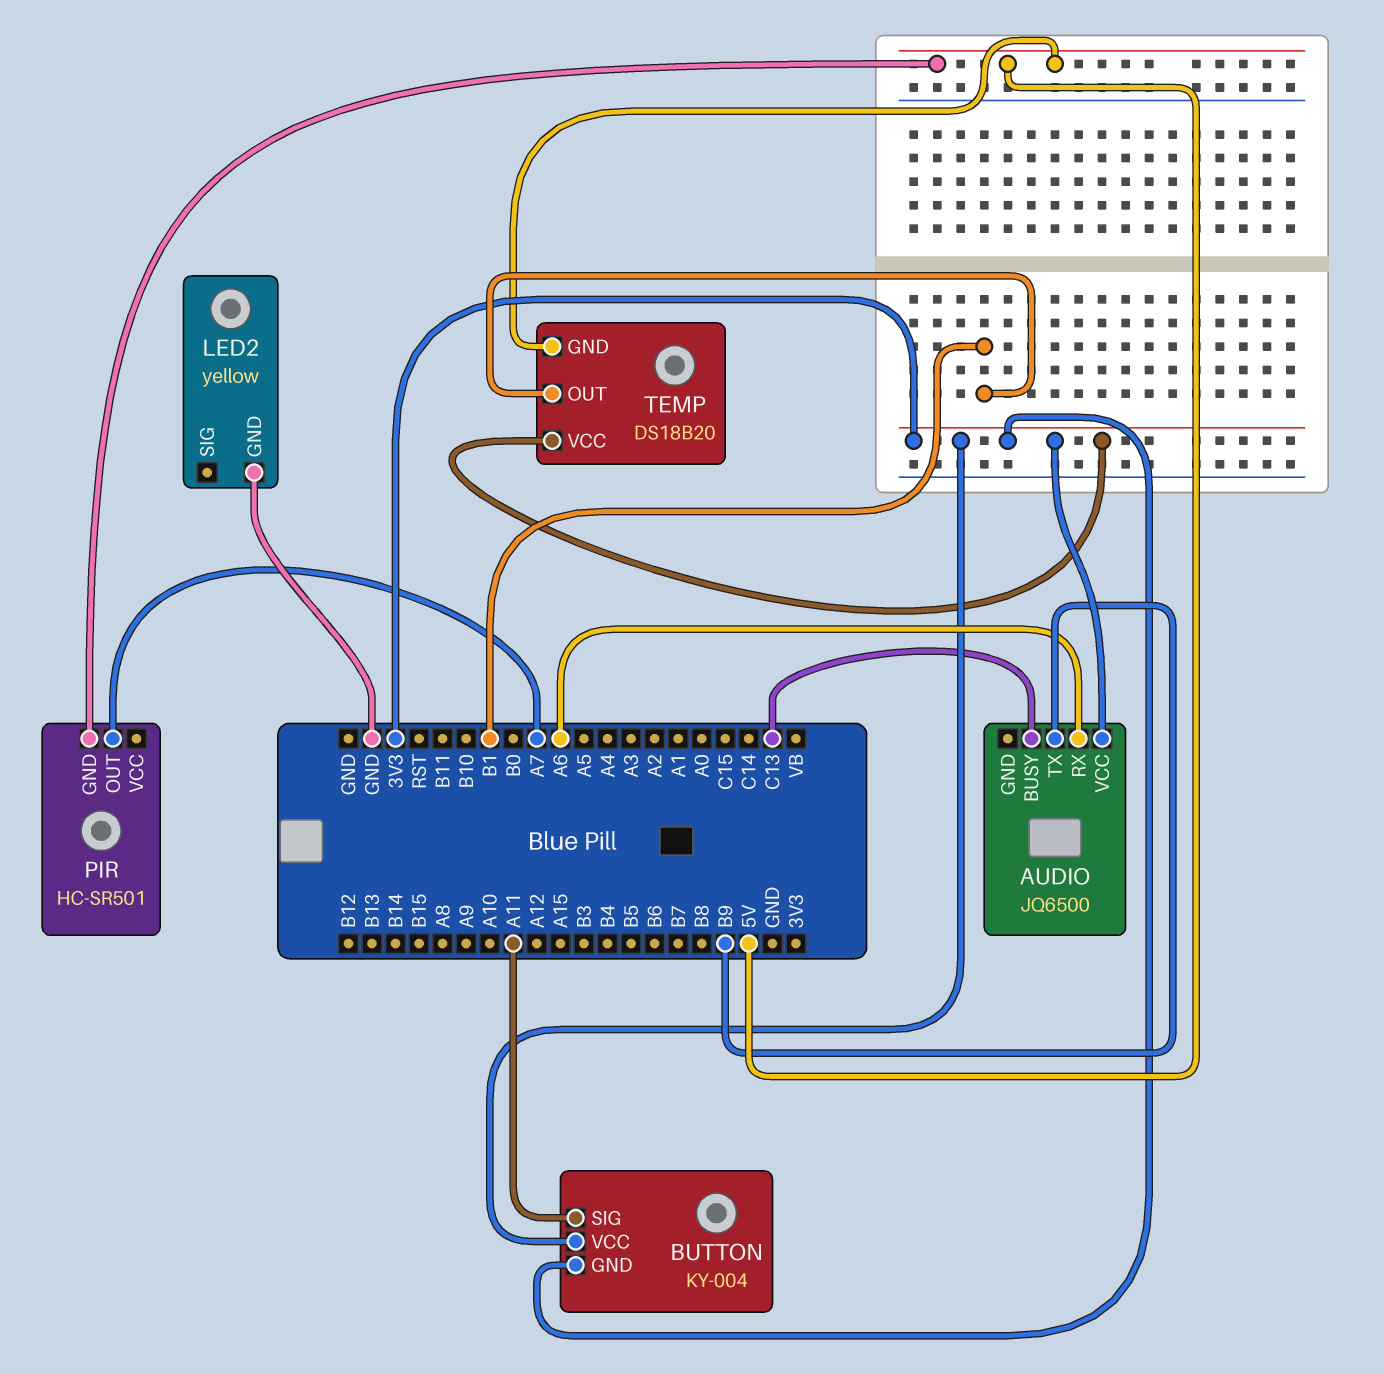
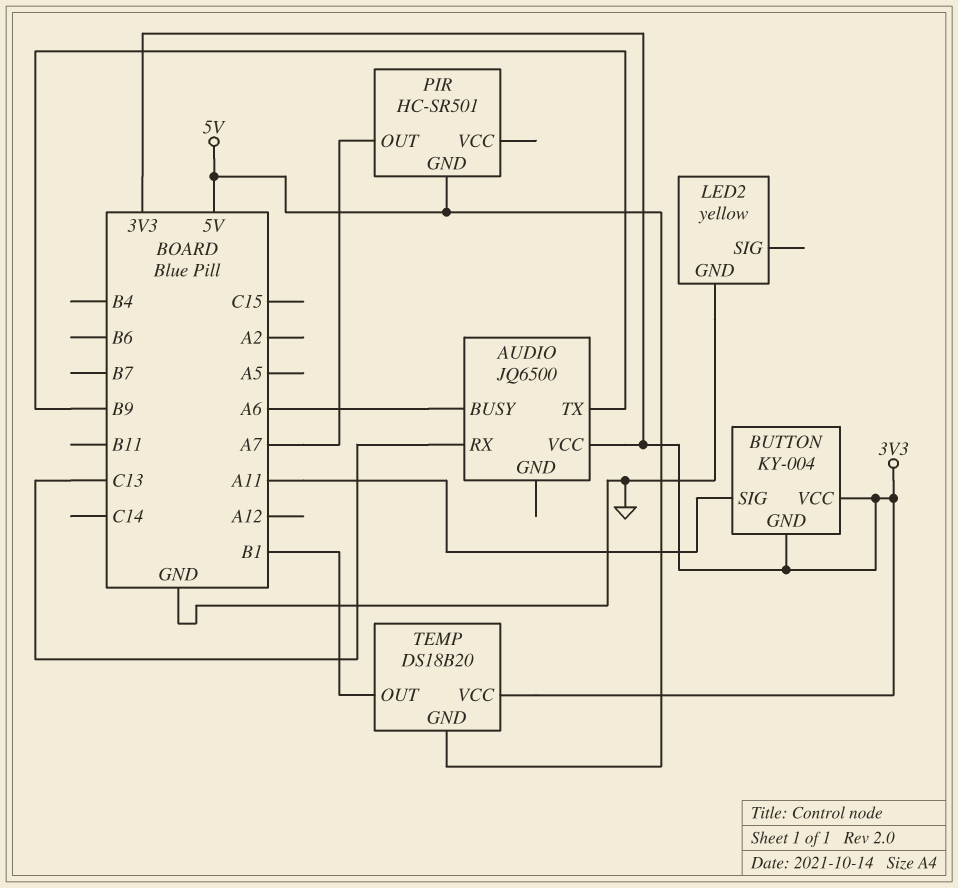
AUDIO pin BUSY: C13 -> A6
AUDIO pin RX: A6 -> C13

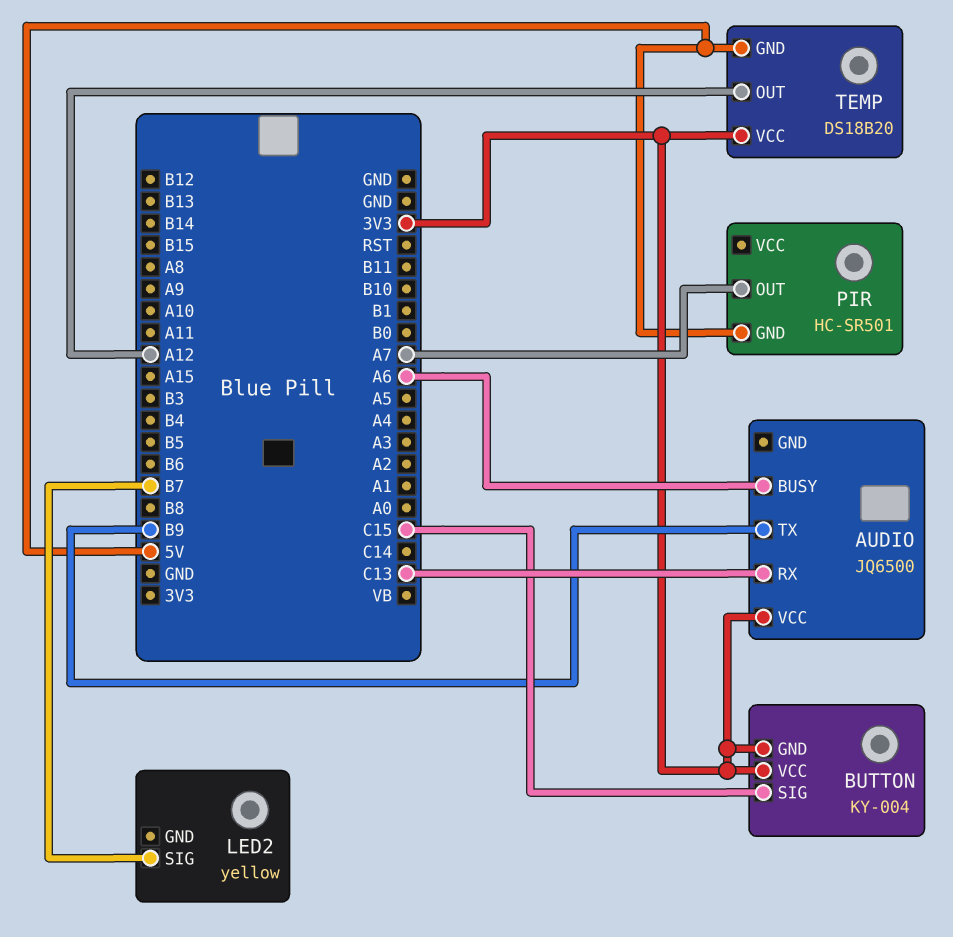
BUTTON pin SIG: A11 -> C15
LED2 pin GND: GND -> none
LED2 pin SIG: none -> B7
TEMP pin OUT: B1 -> A12

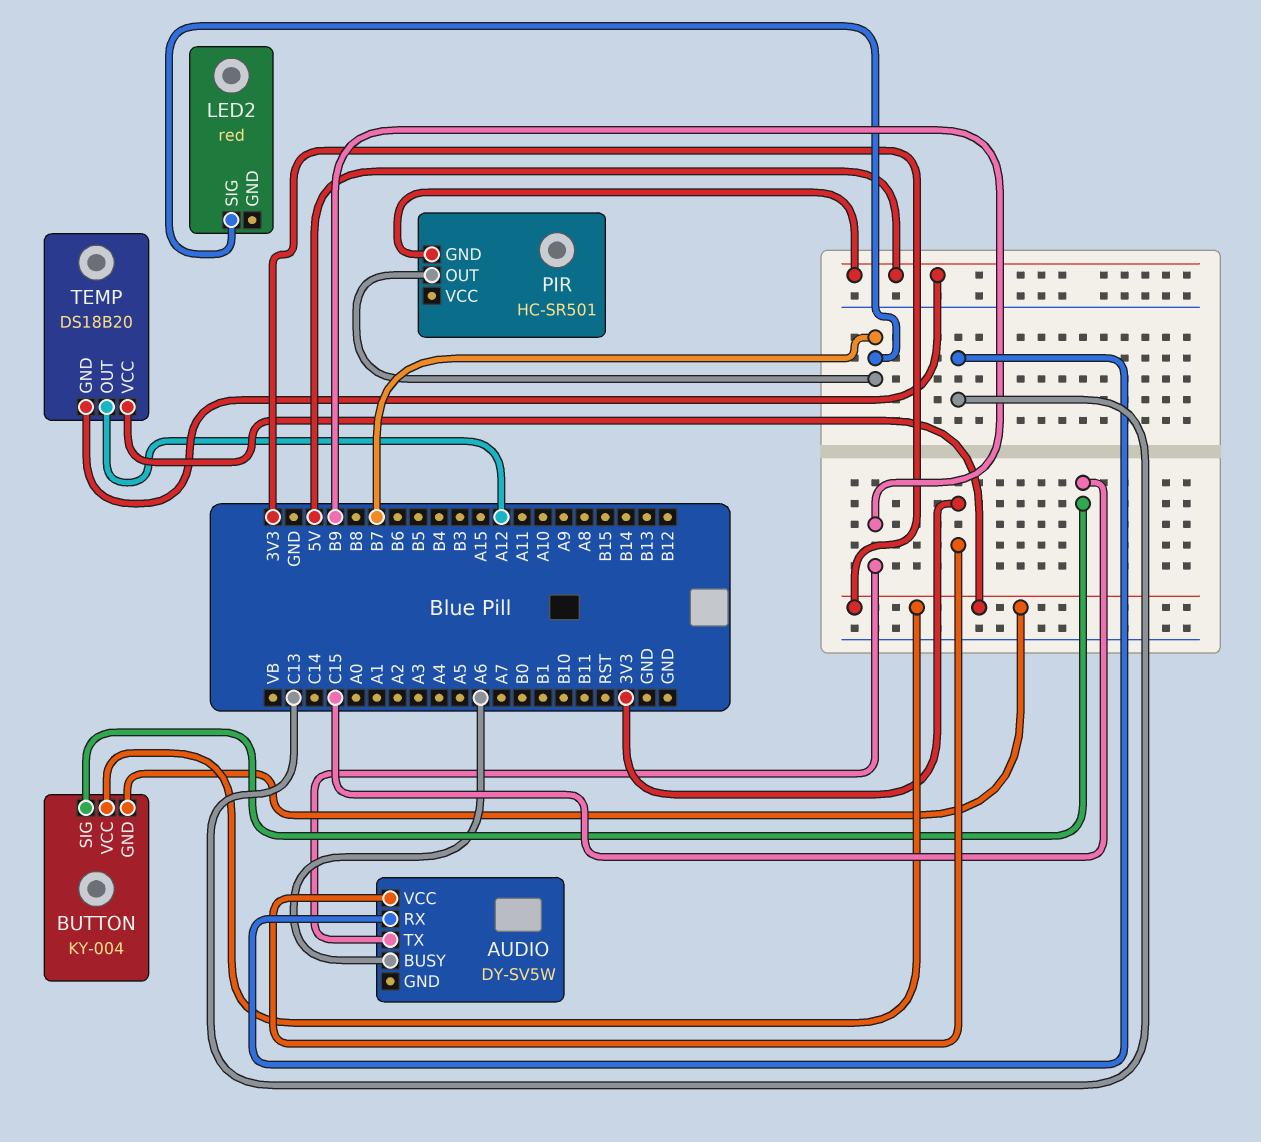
AUDIO: JQ6500 -> DY-SV5W
LED2: yellow -> red
PIR pin OUT: A7 -> B7

